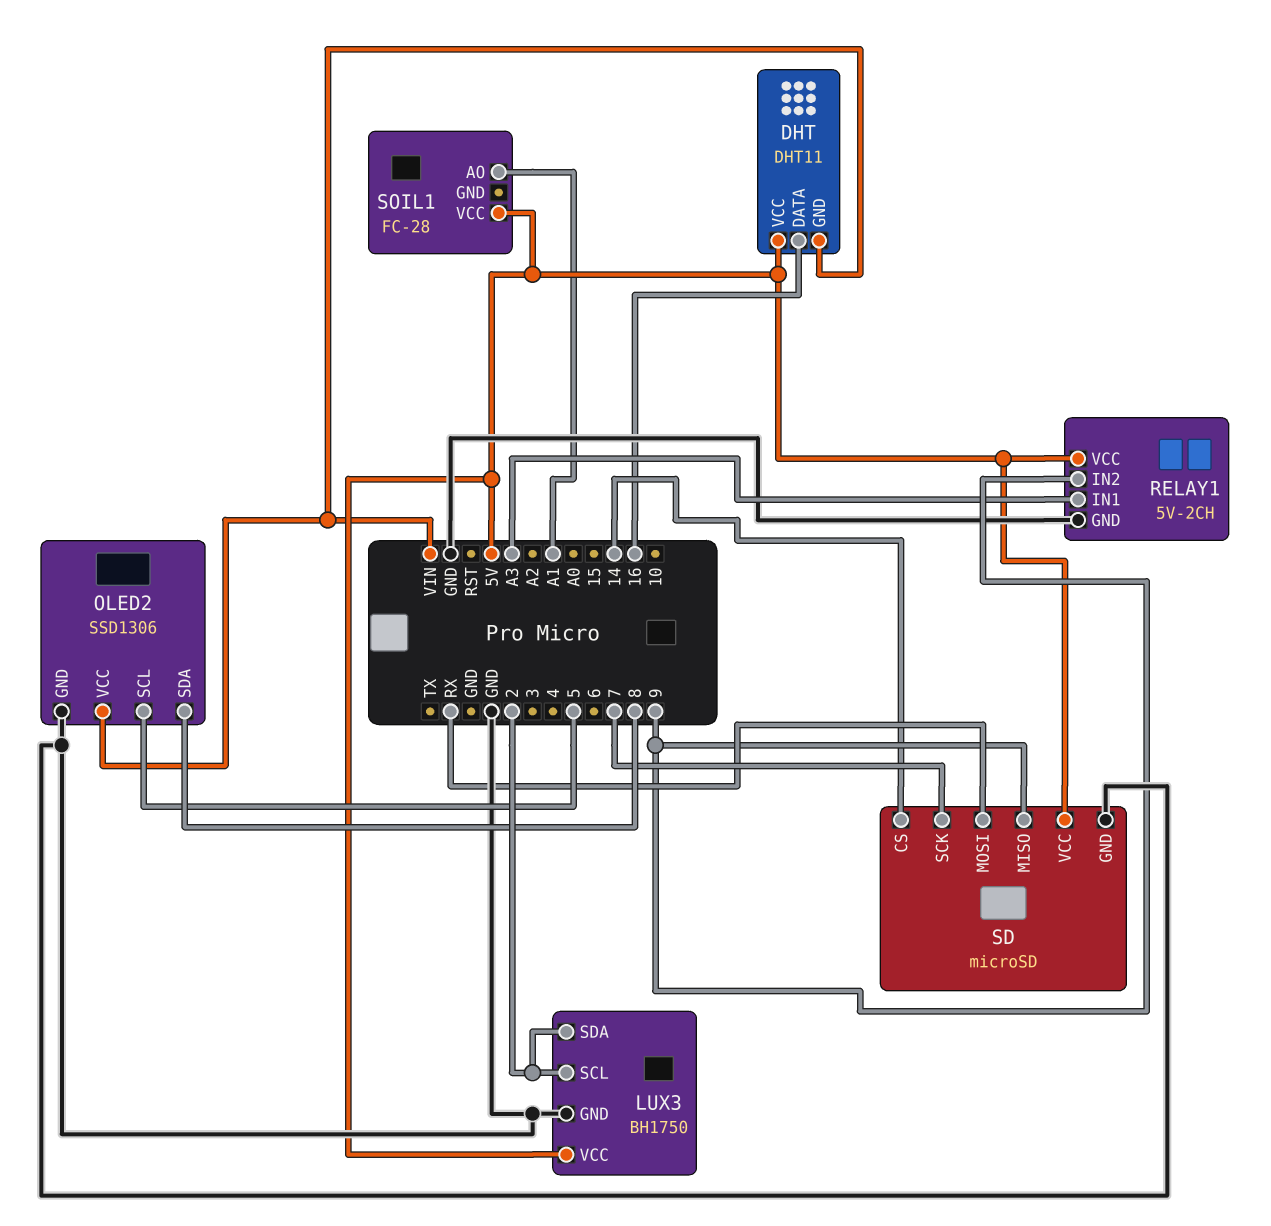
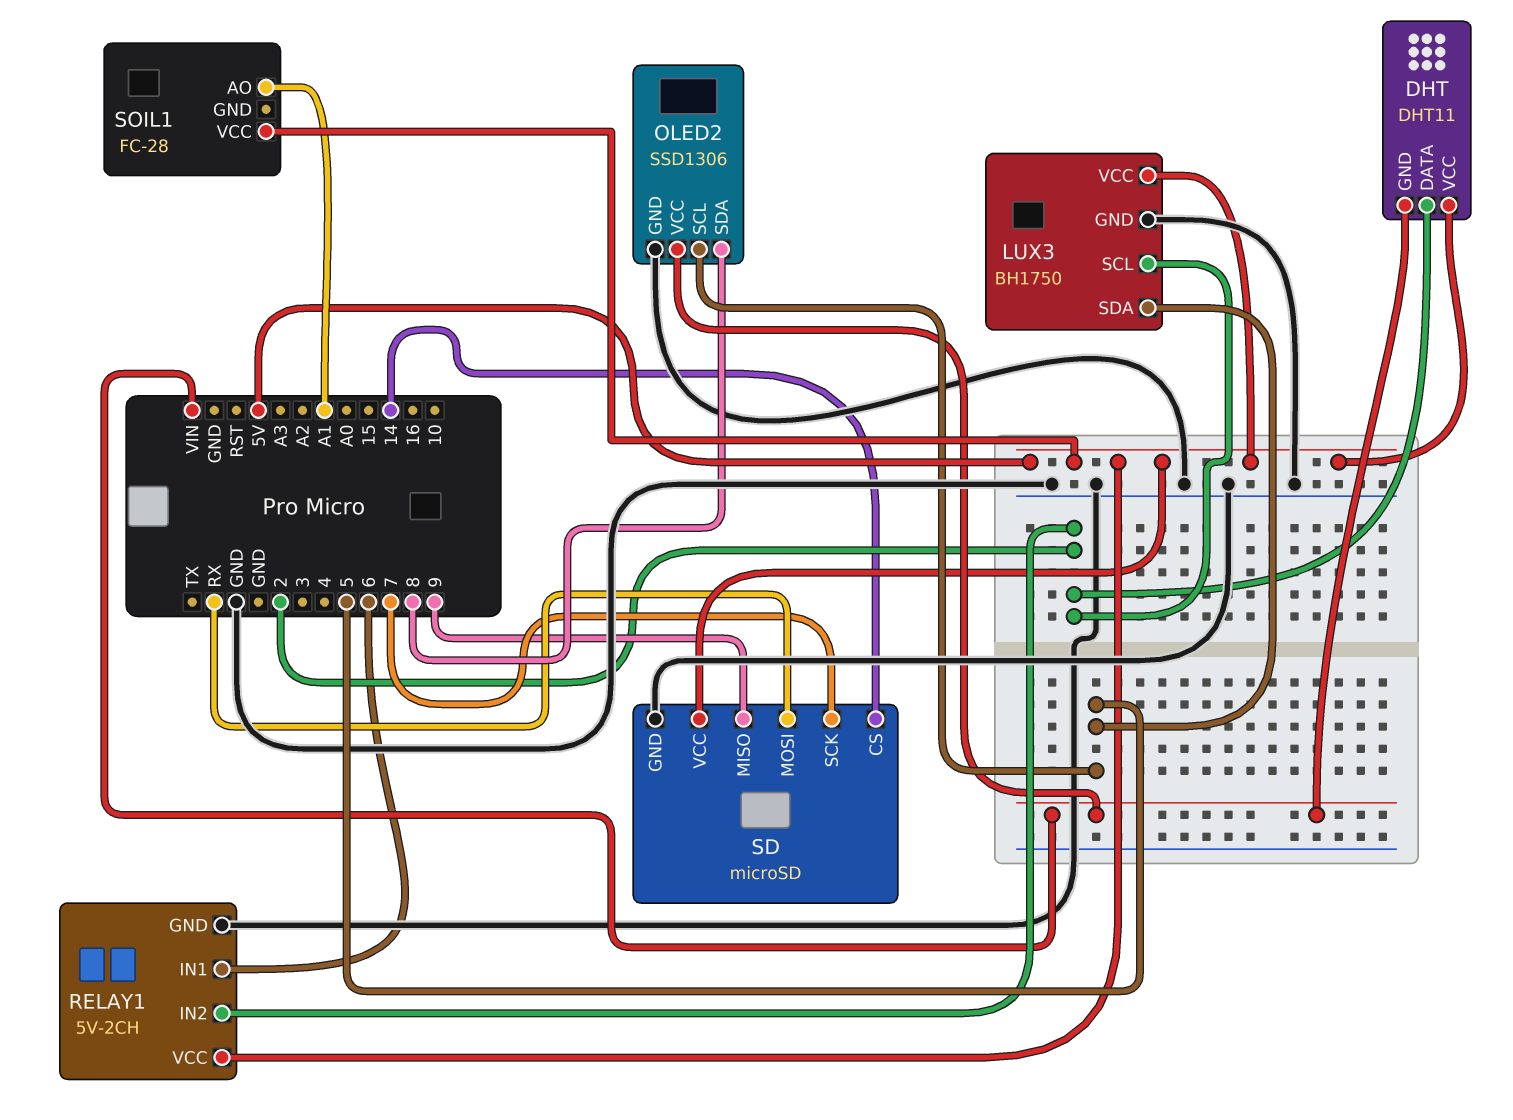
DHT pin DATA: 16 -> 2
LUX3 pin SDA: 2 -> 5
RELAY1 pin IN1: A3 -> 6
RELAY1 pin IN2: 9 -> 2

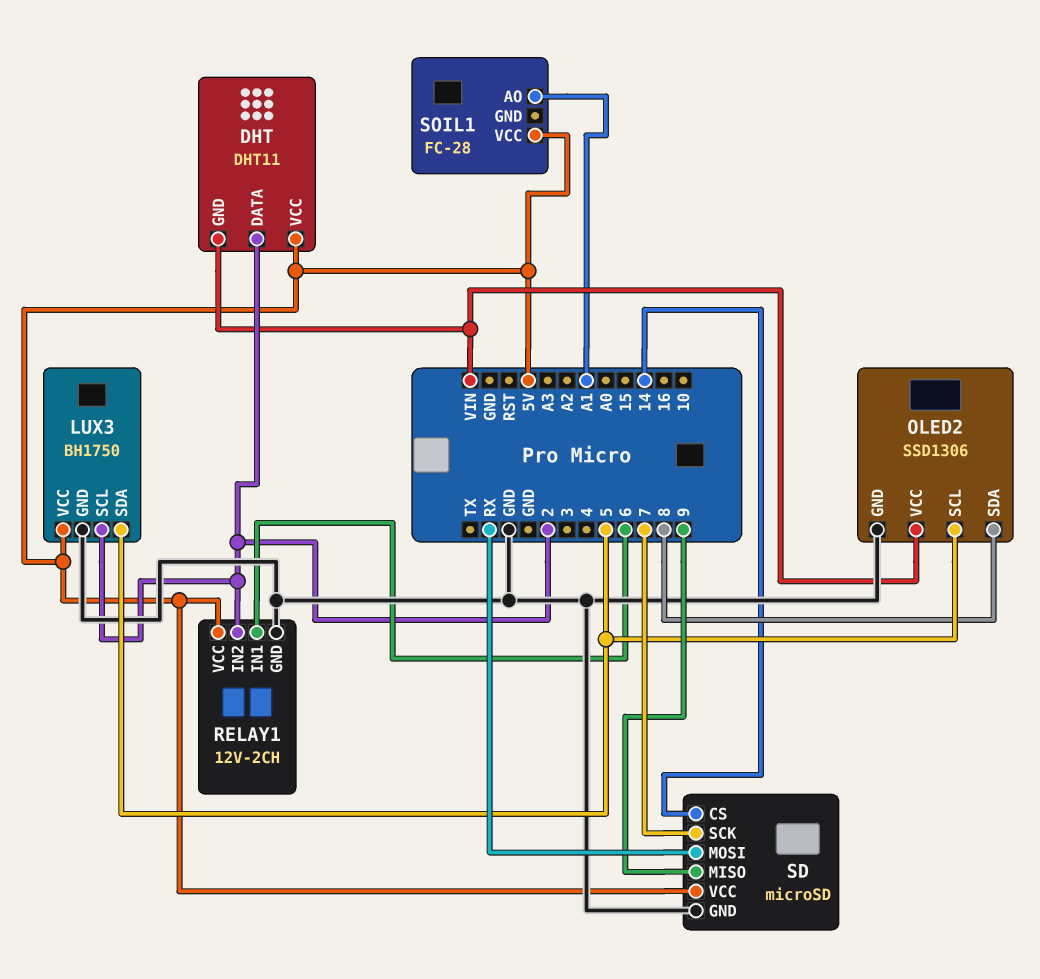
RELAY1: 5V-2CH -> 12V-2CH

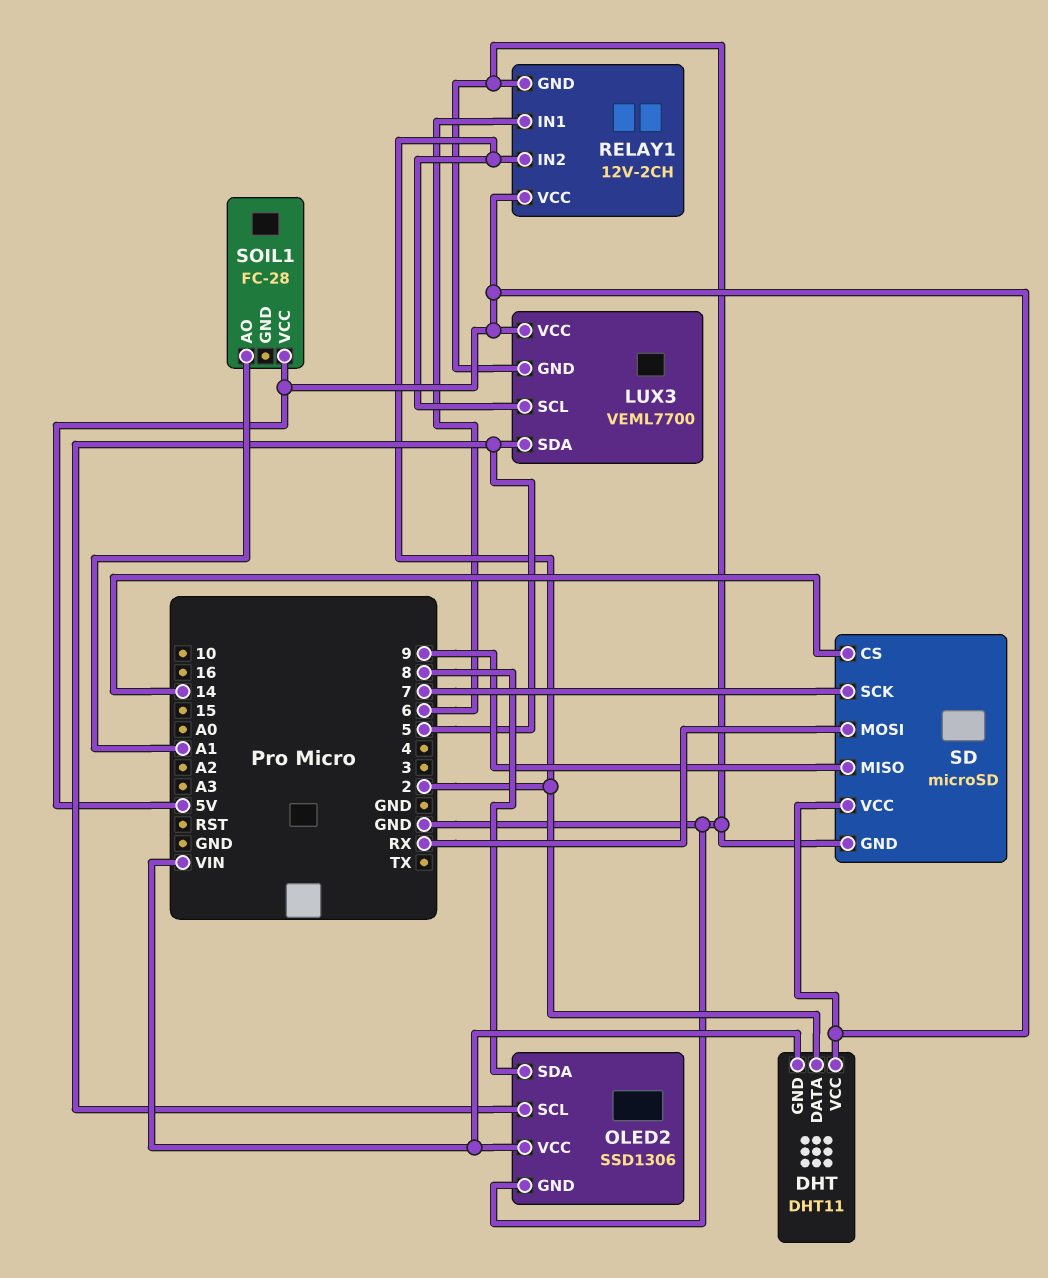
LUX3: BH1750 -> VEML7700

